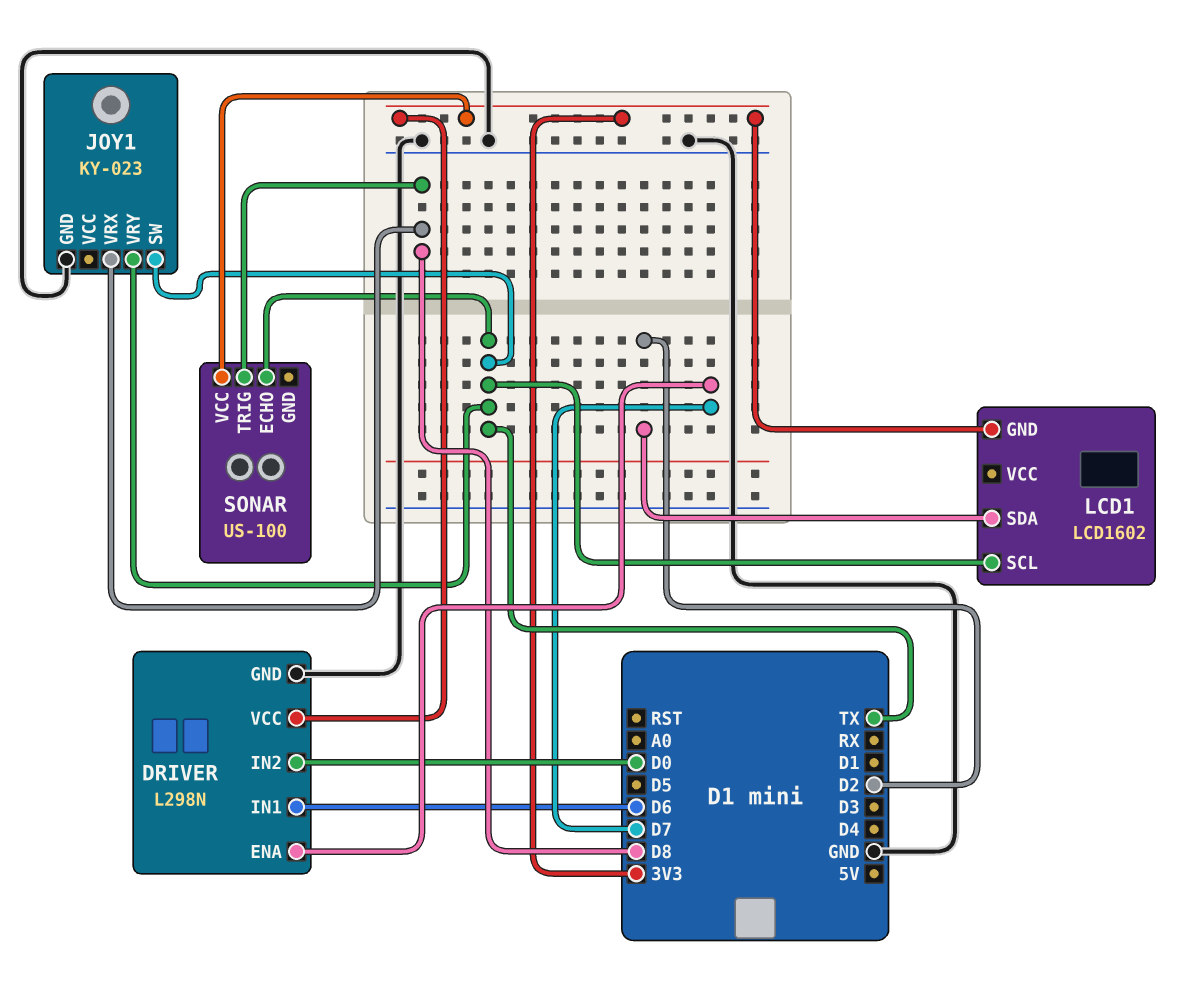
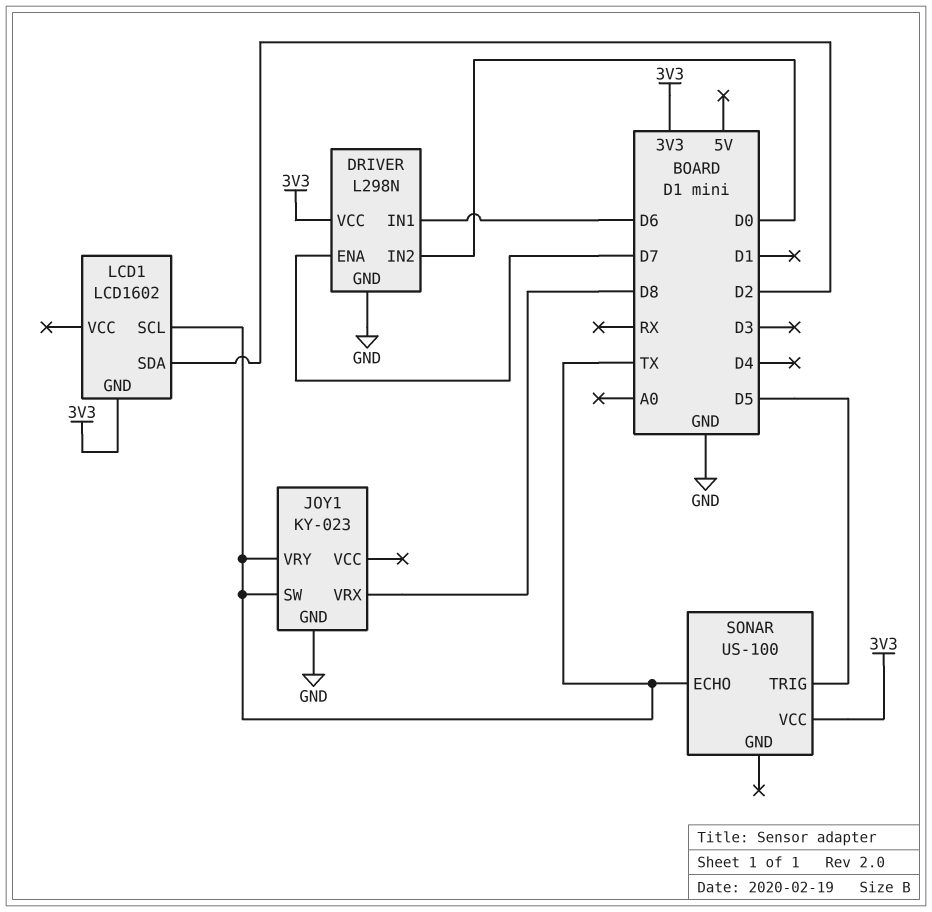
SONAR pin TRIG: D8 -> D5

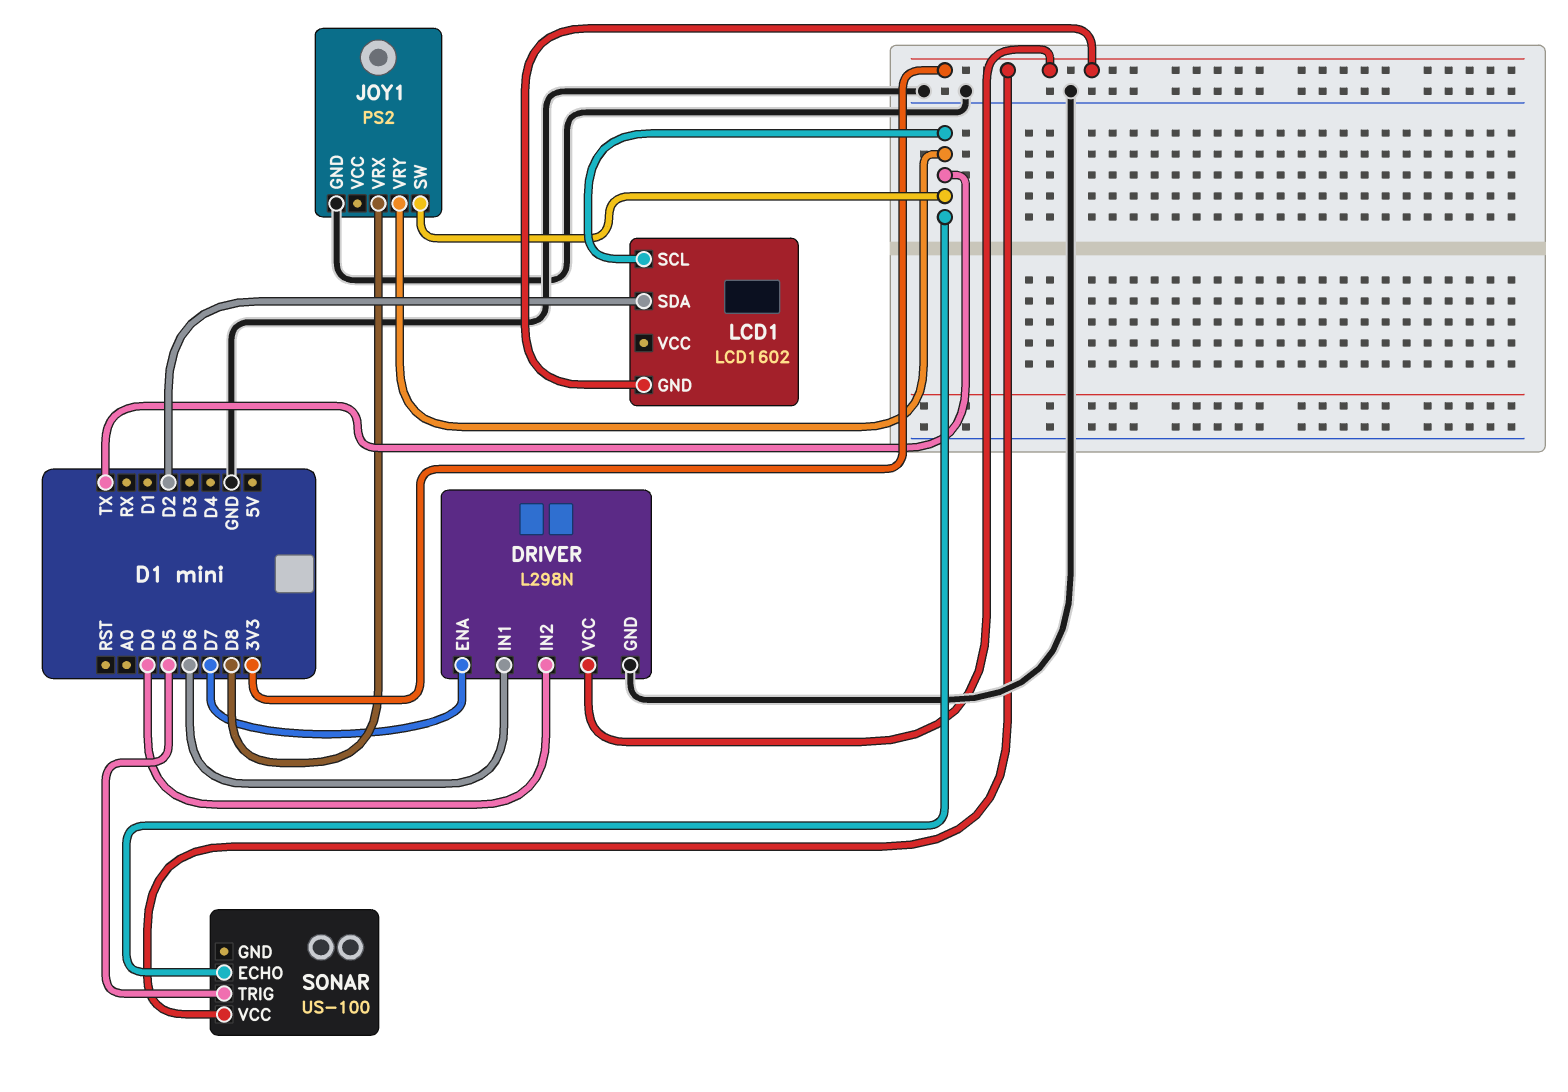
JOY1: KY-023 -> PS2

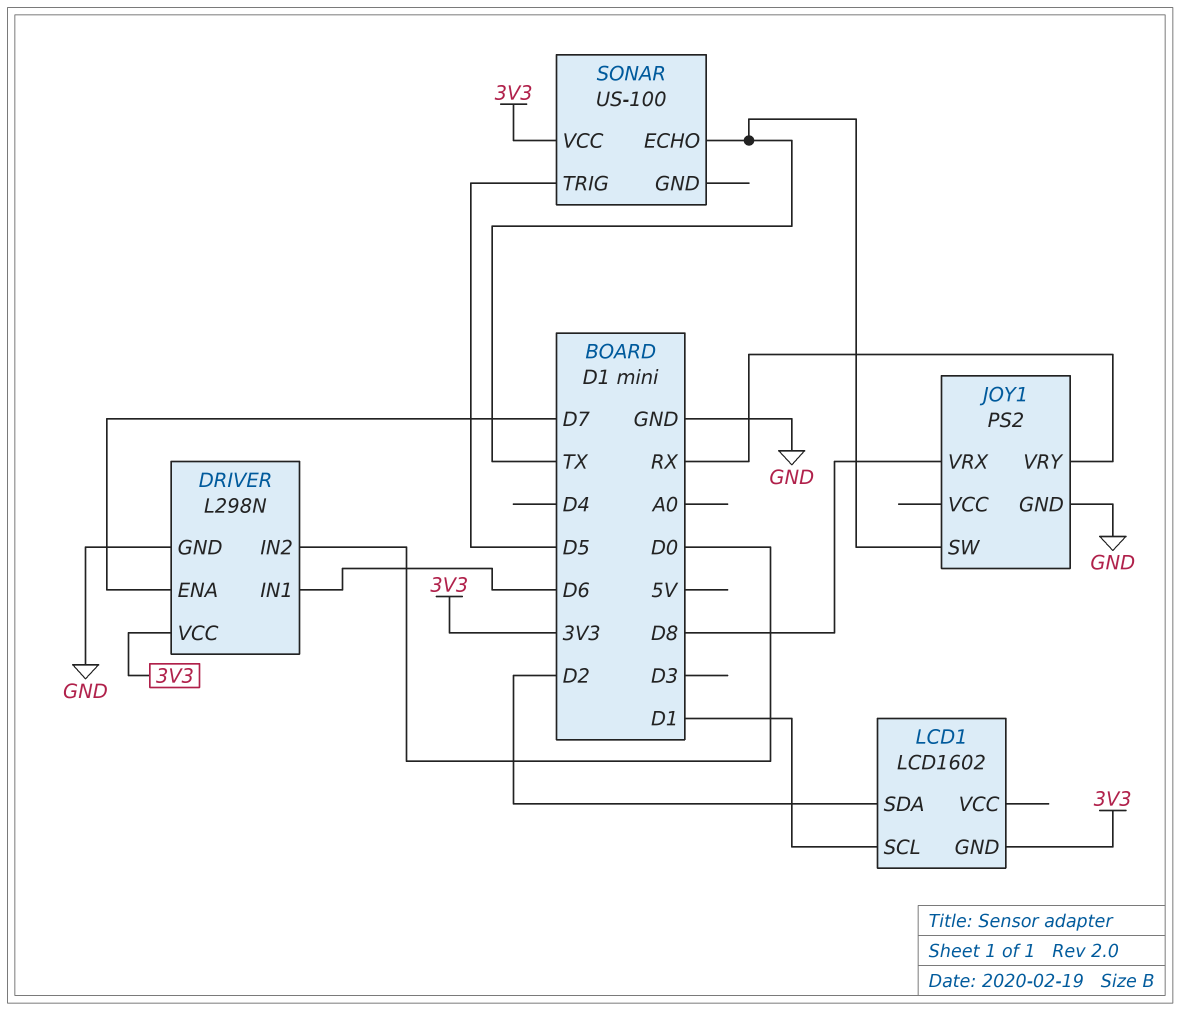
JOY1 pin VRY: TX -> RX
LCD1 pin SCL: TX -> D1

